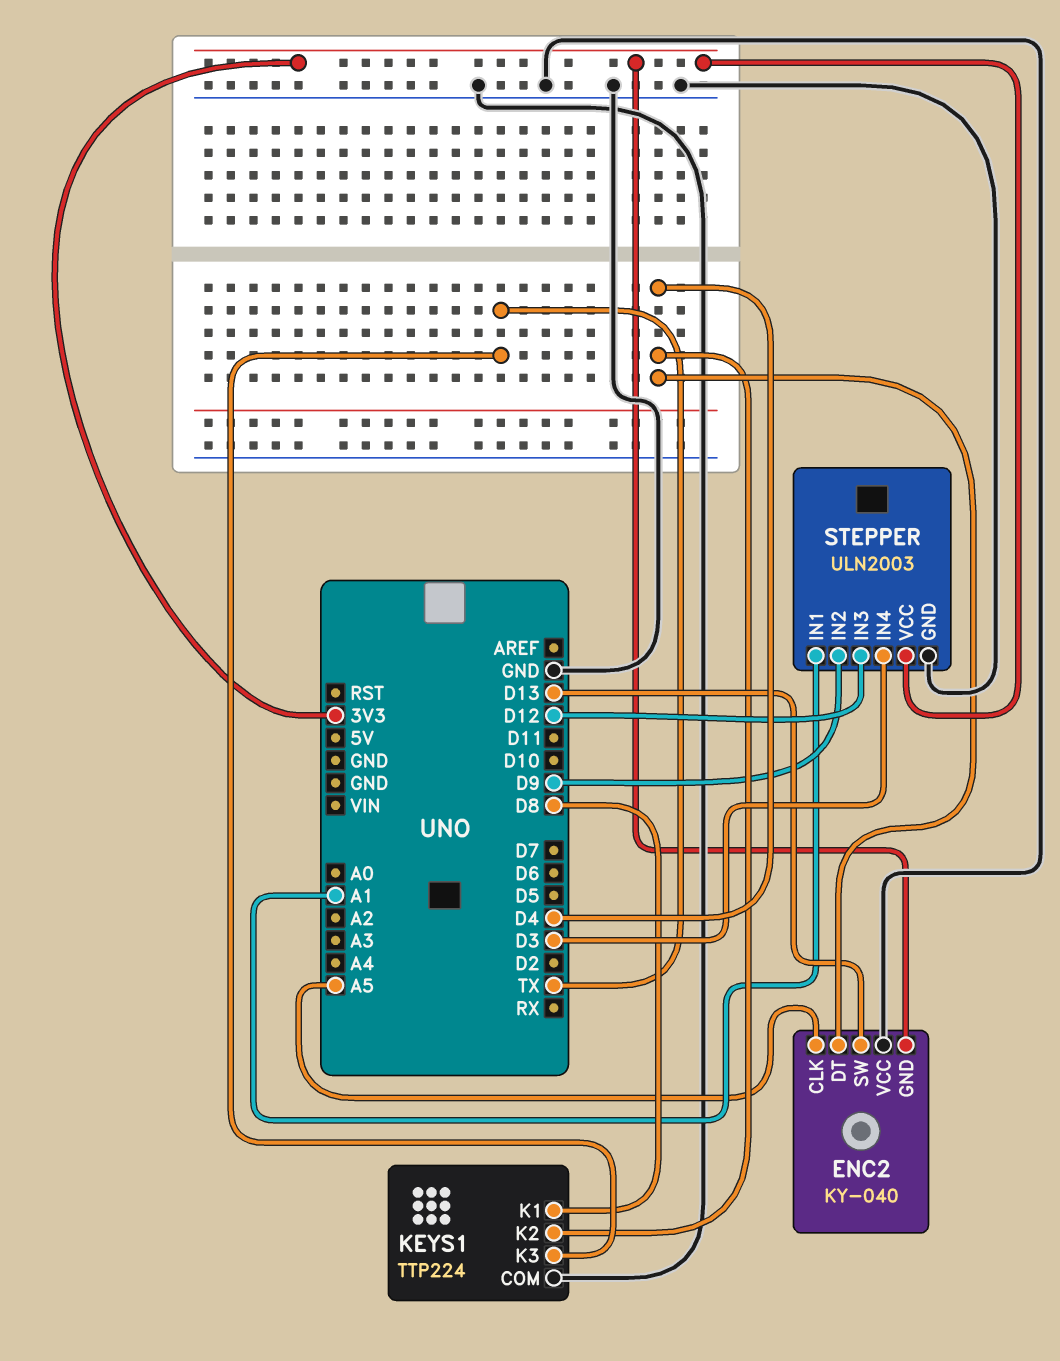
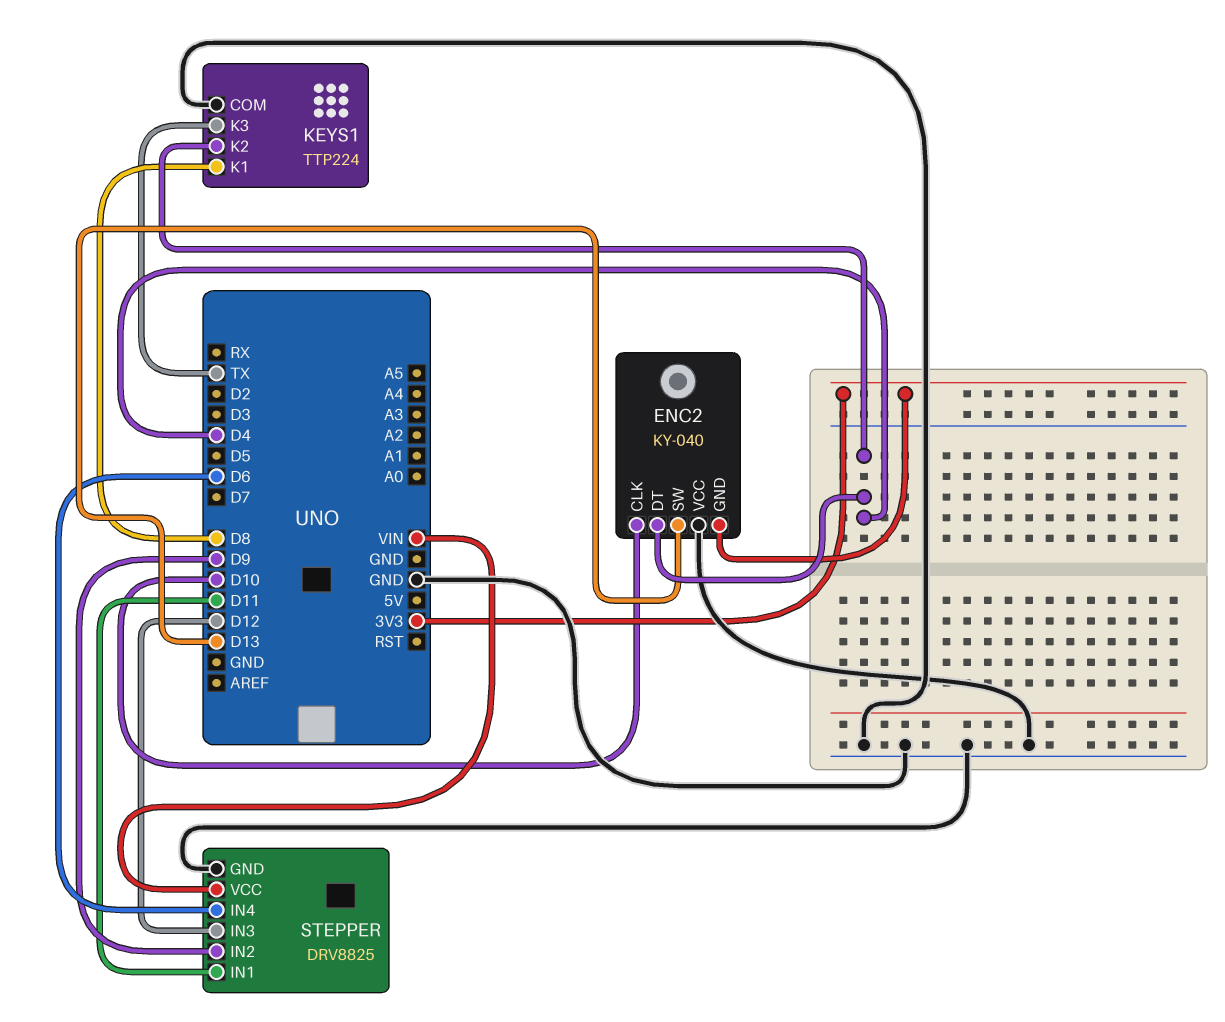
ENC2 pin CLK: A5 -> D10
STEPPER: ULN2003 -> DRV8825
STEPPER pin IN1: A1 -> D11
STEPPER pin IN4: D3 -> D6
STEPPER pin VCC: 3V3 -> VIN

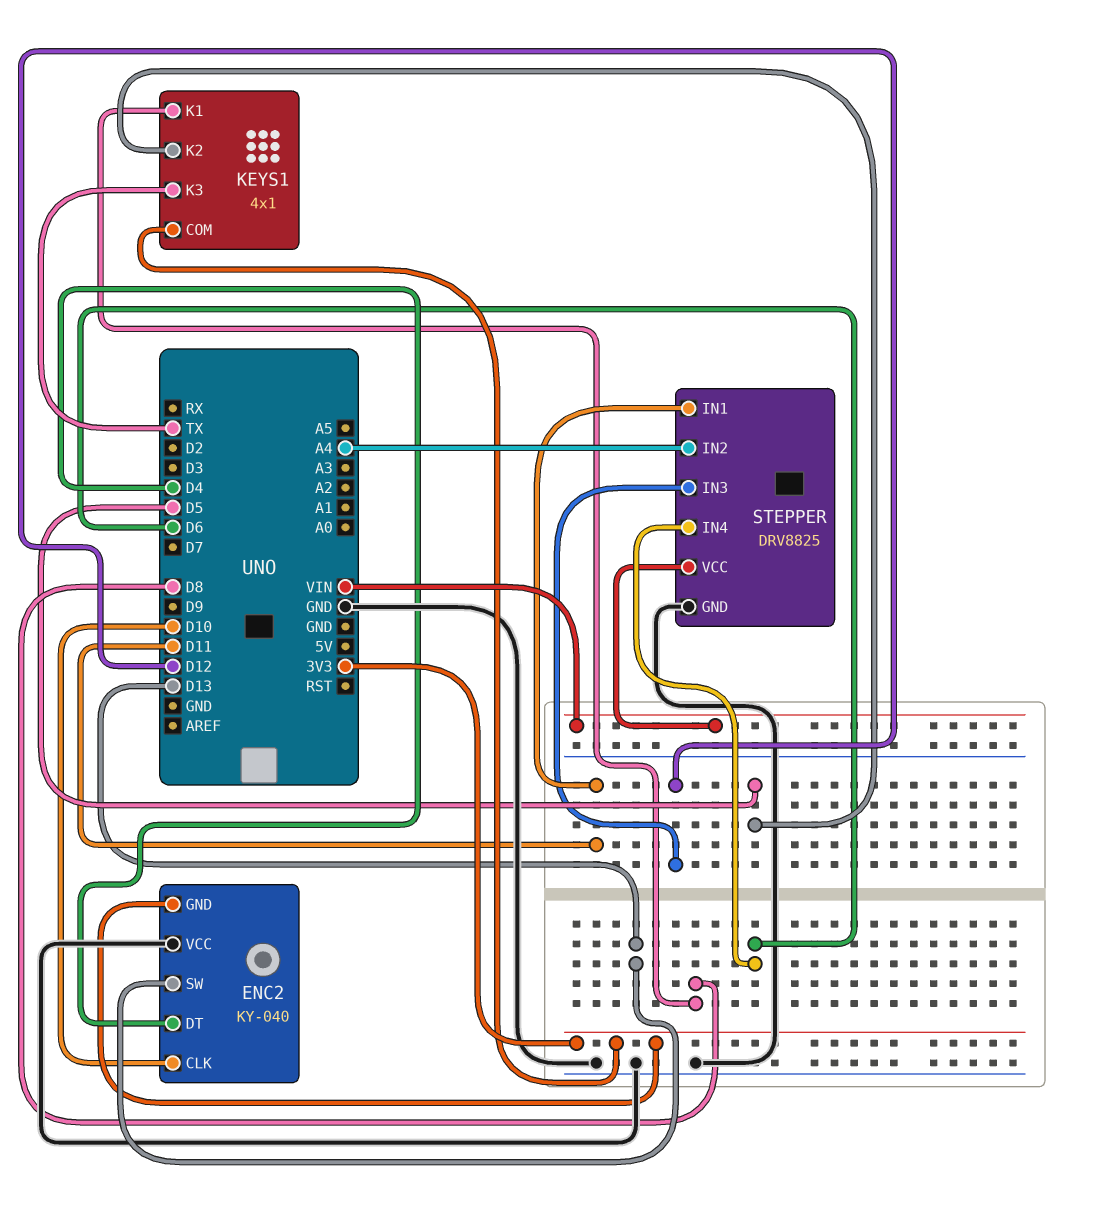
KEYS1: TTP224 -> 4x1
KEYS1 pin COM: GND -> 3V3
KEYS1 pin K2: D4 -> D5
STEPPER pin IN2: D9 -> A4

